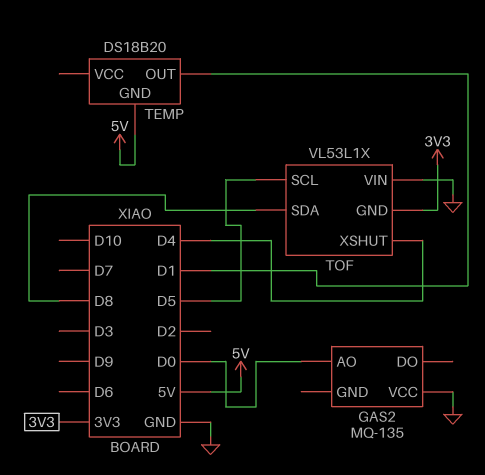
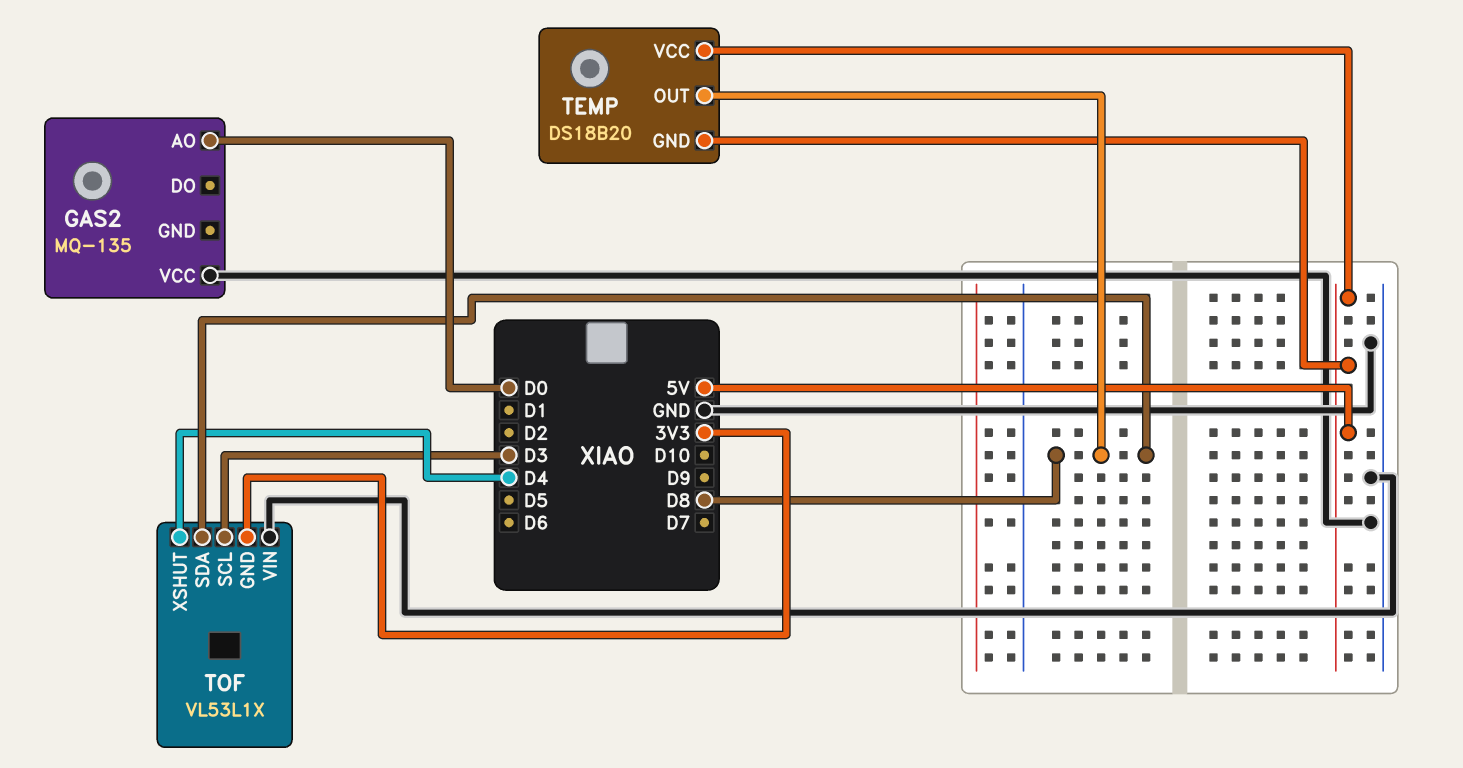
TEMP pin OUT: D1 -> D8
TEMP pin VCC: none -> 5V
TOF pin SCL: D5 -> D3

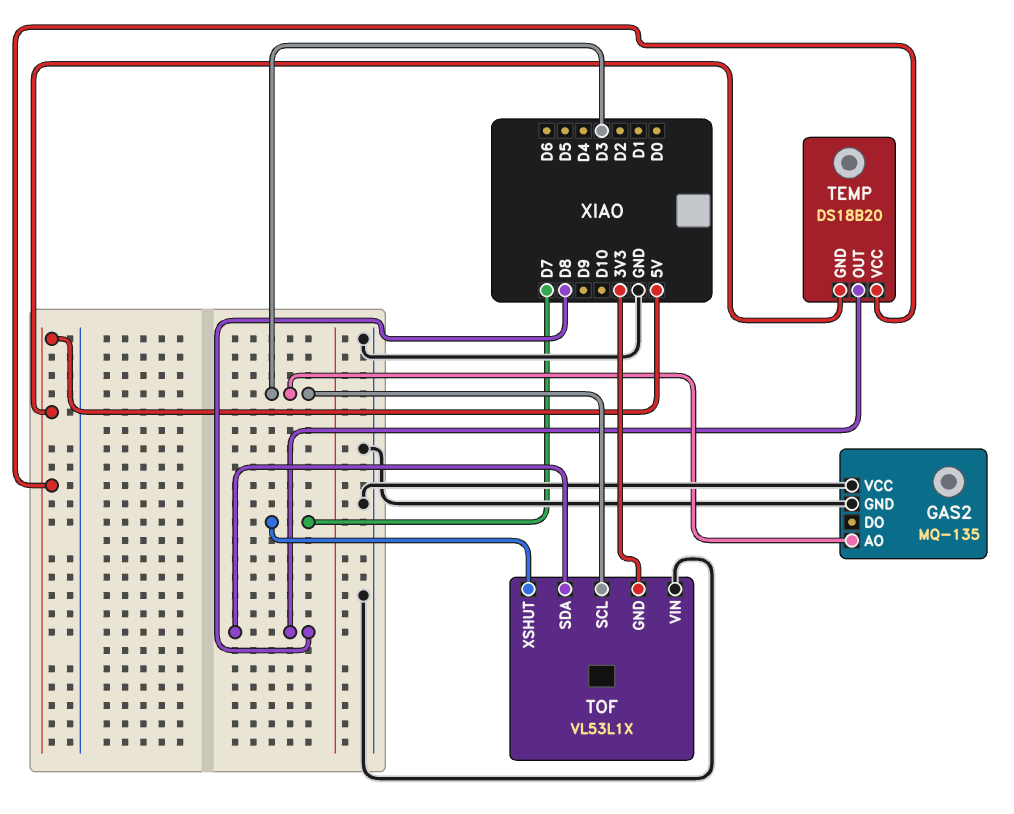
GAS2 pin AO: D0 -> D3
GAS2 pin GND: none -> GND
TOF pin XSHUT: D4 -> D7

